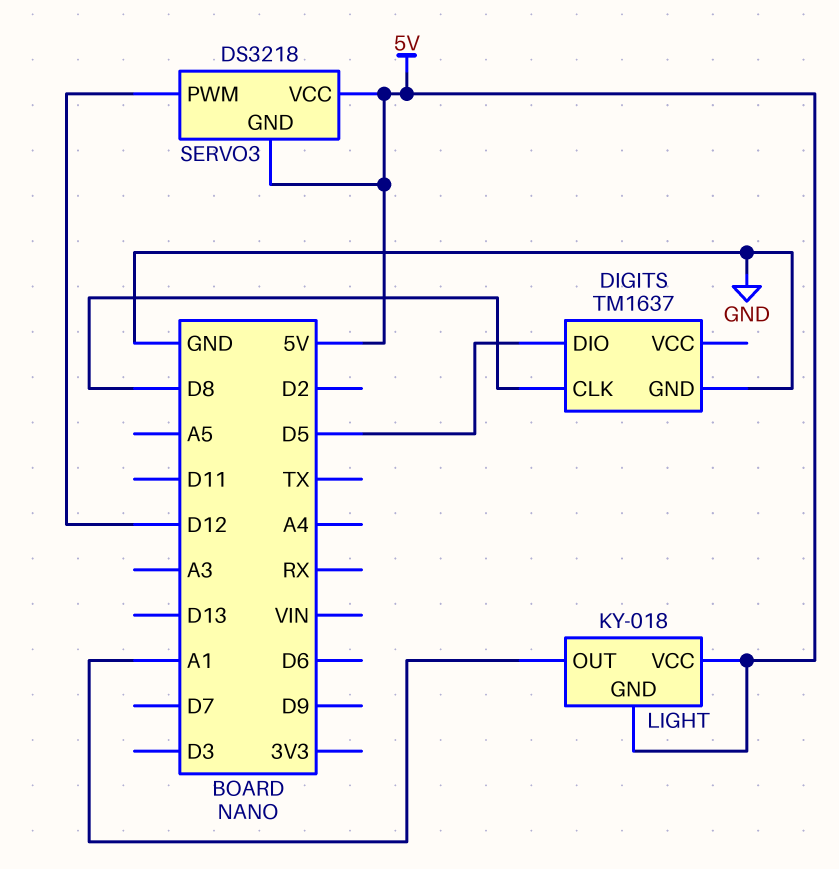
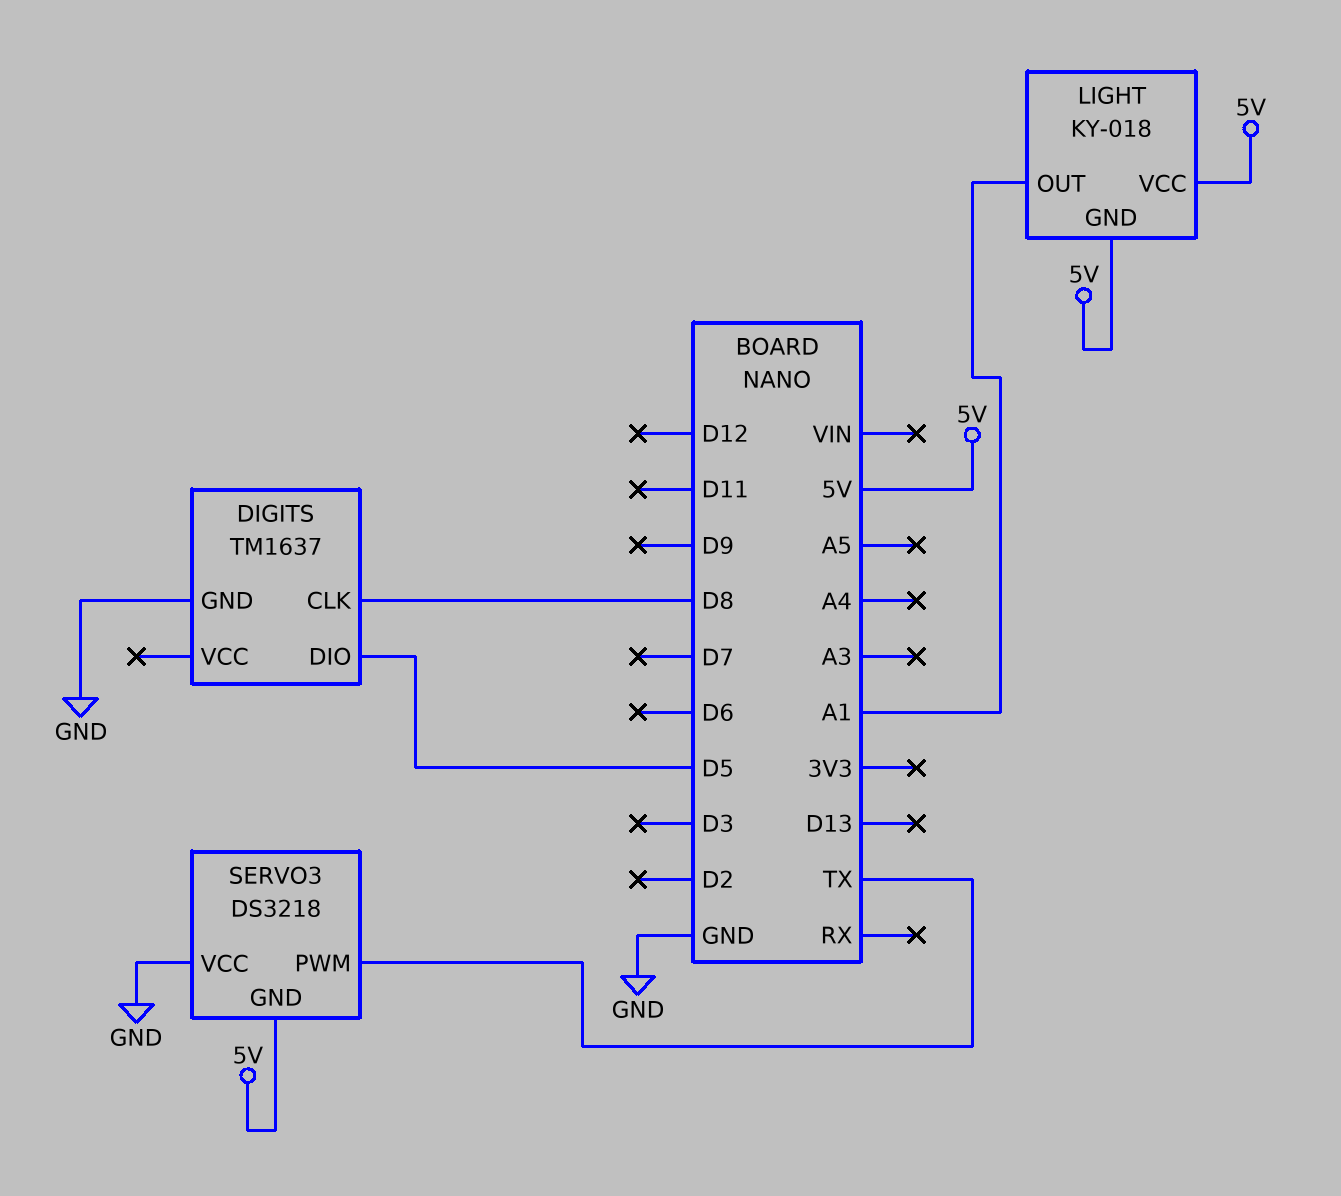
SERVO3 pin PWM: D12 -> TX
SERVO3 pin VCC: 5V -> GND

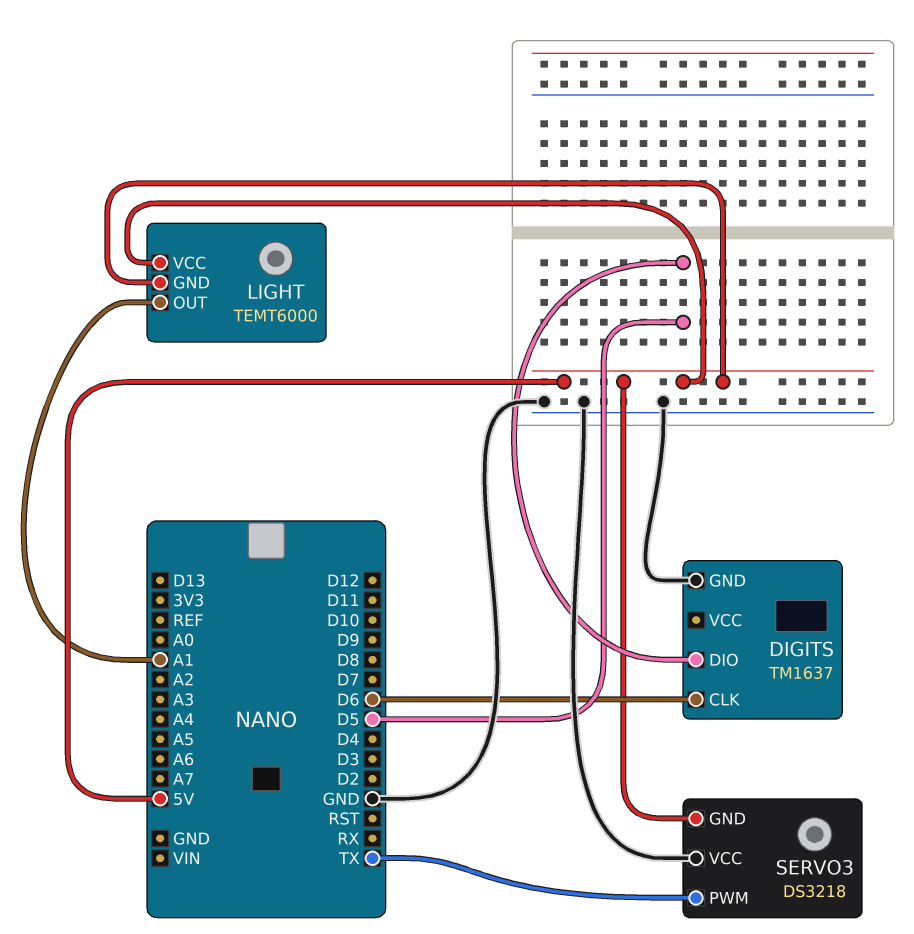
DIGITS pin CLK: D8 -> D6
LIGHT: KY-018 -> TEMT6000

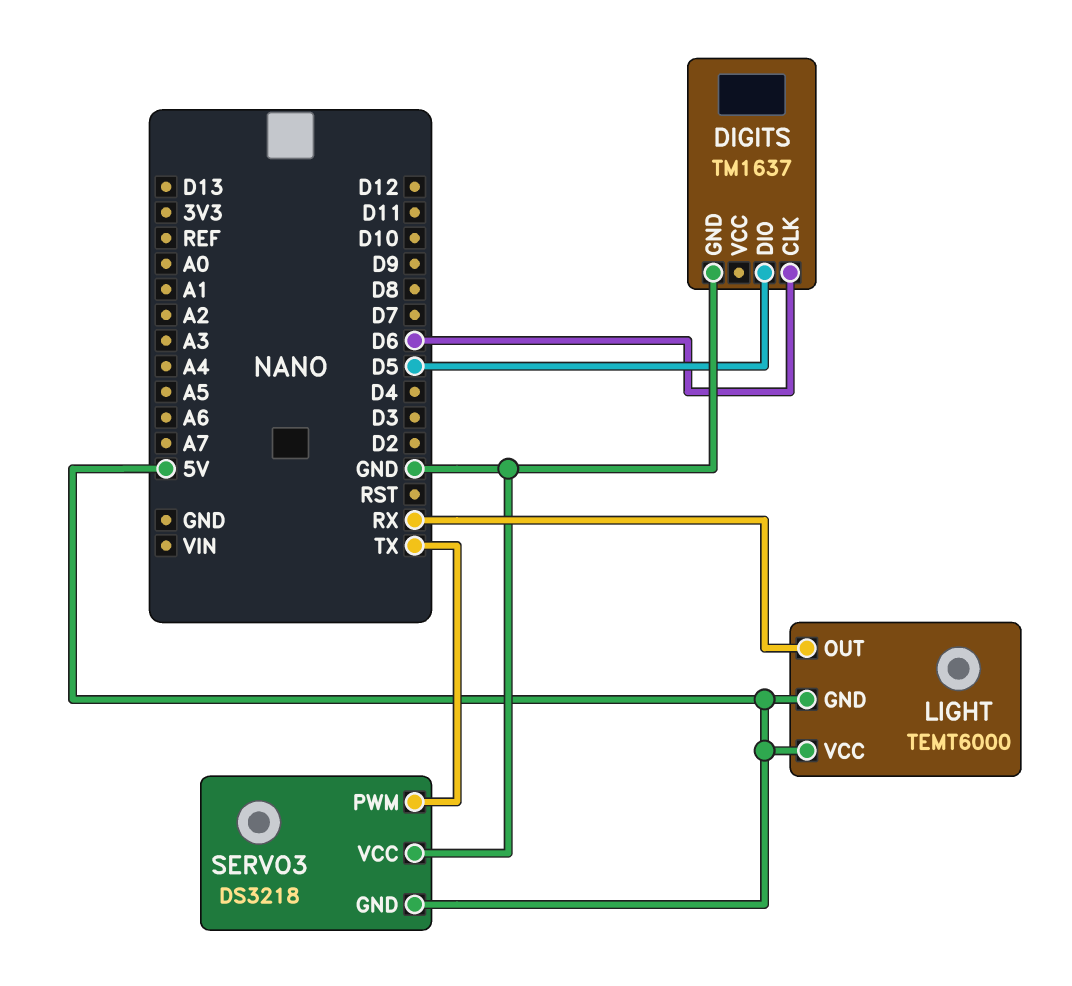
LIGHT pin OUT: A1 -> RX

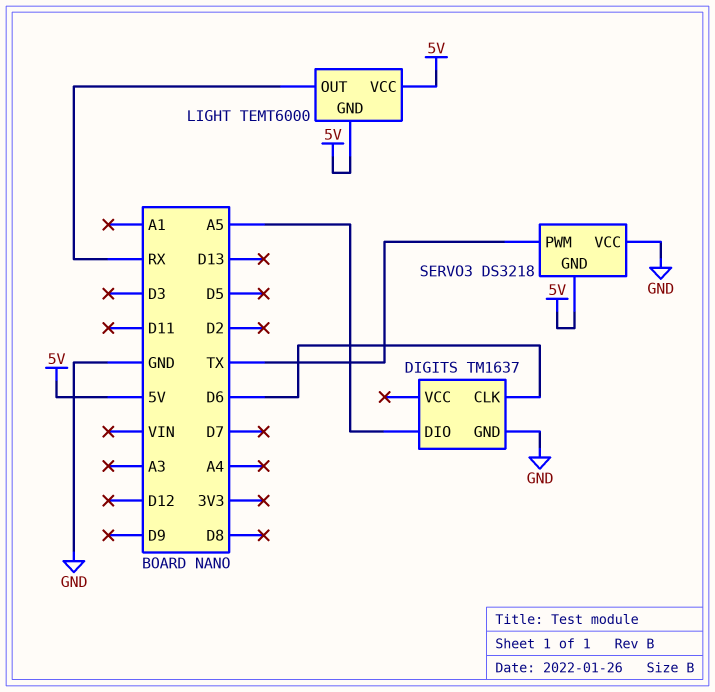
DIGITS pin DIO: D5 -> A5

